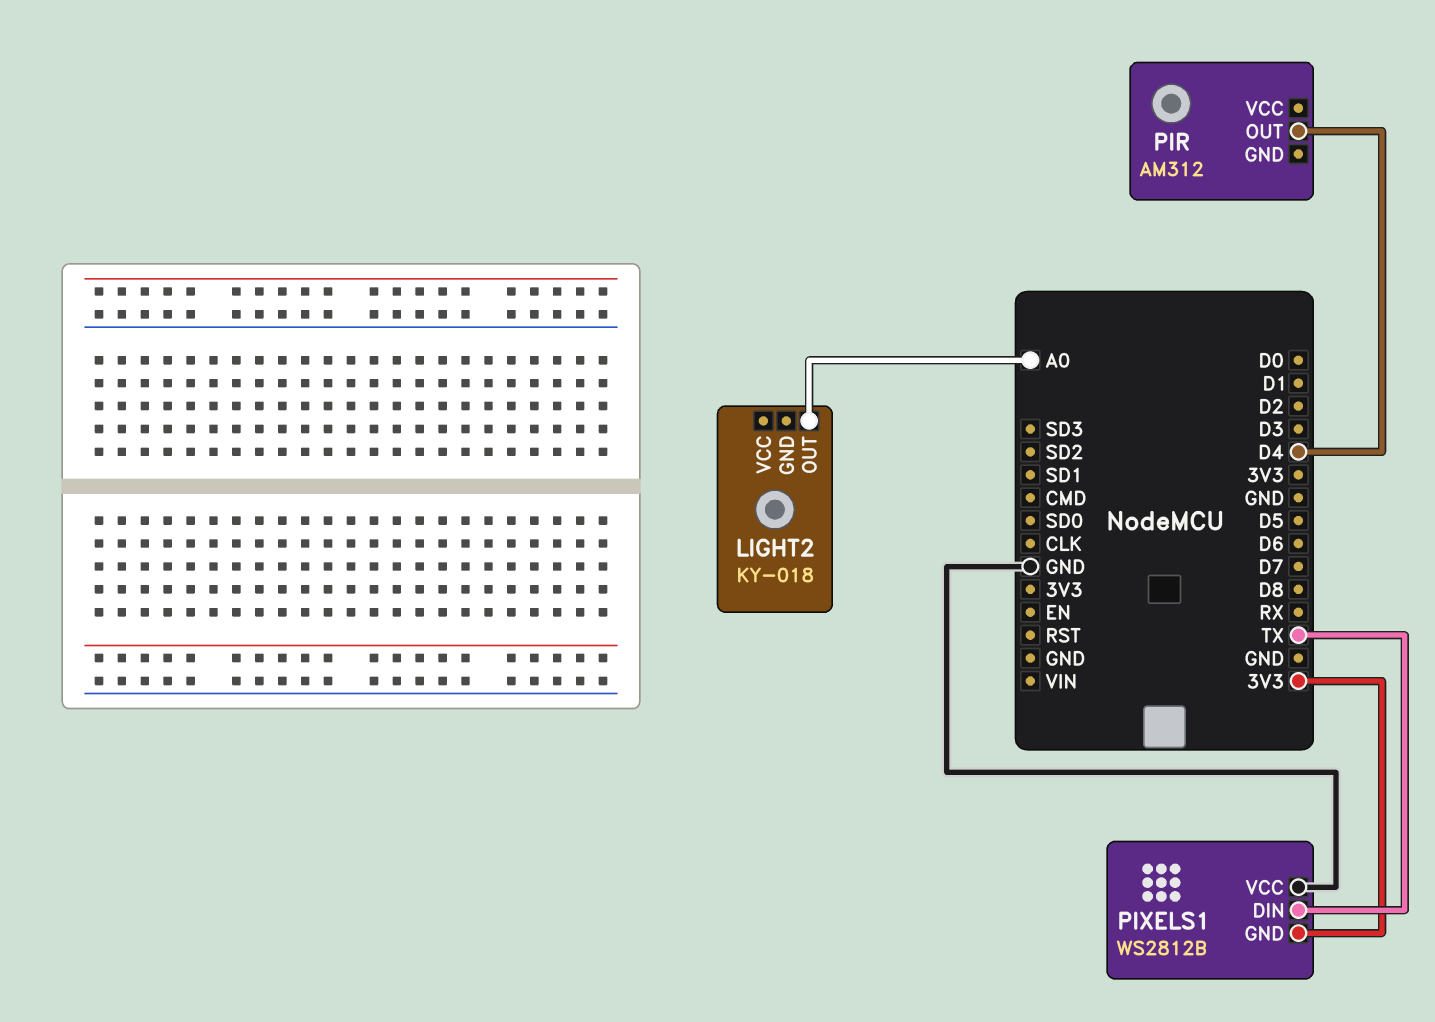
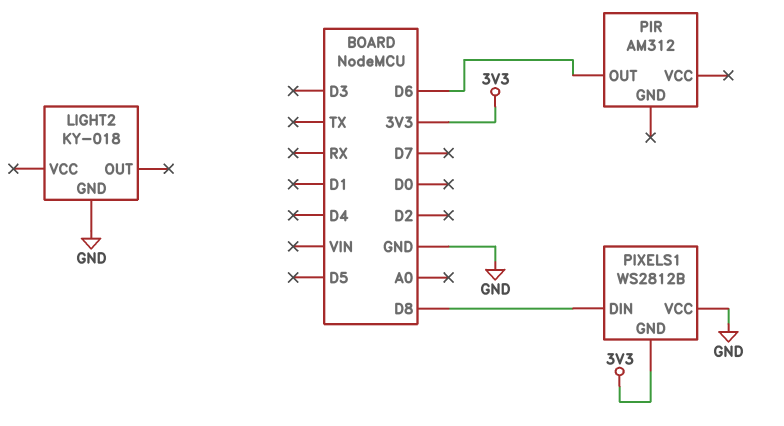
LIGHT2 pin GND: none -> GND
LIGHT2 pin OUT: A0 -> none
PIR pin OUT: D4 -> D6
PIXELS1 pin DIN: TX -> D8

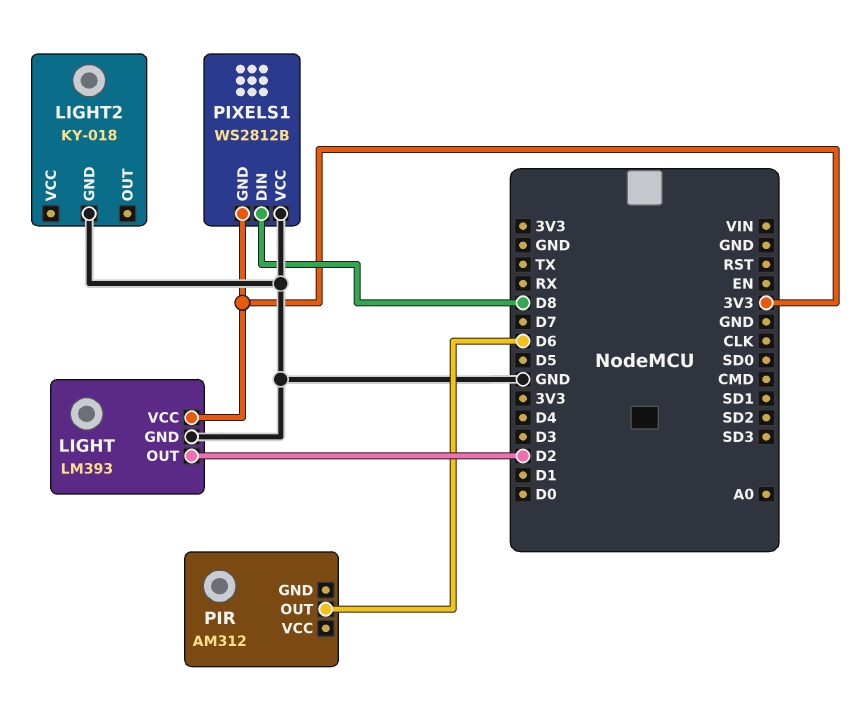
LIGHT: none -> LM393
LIGHT pin GND: none -> GND
LIGHT pin OUT: none -> D2
LIGHT pin VCC: none -> 3V3

